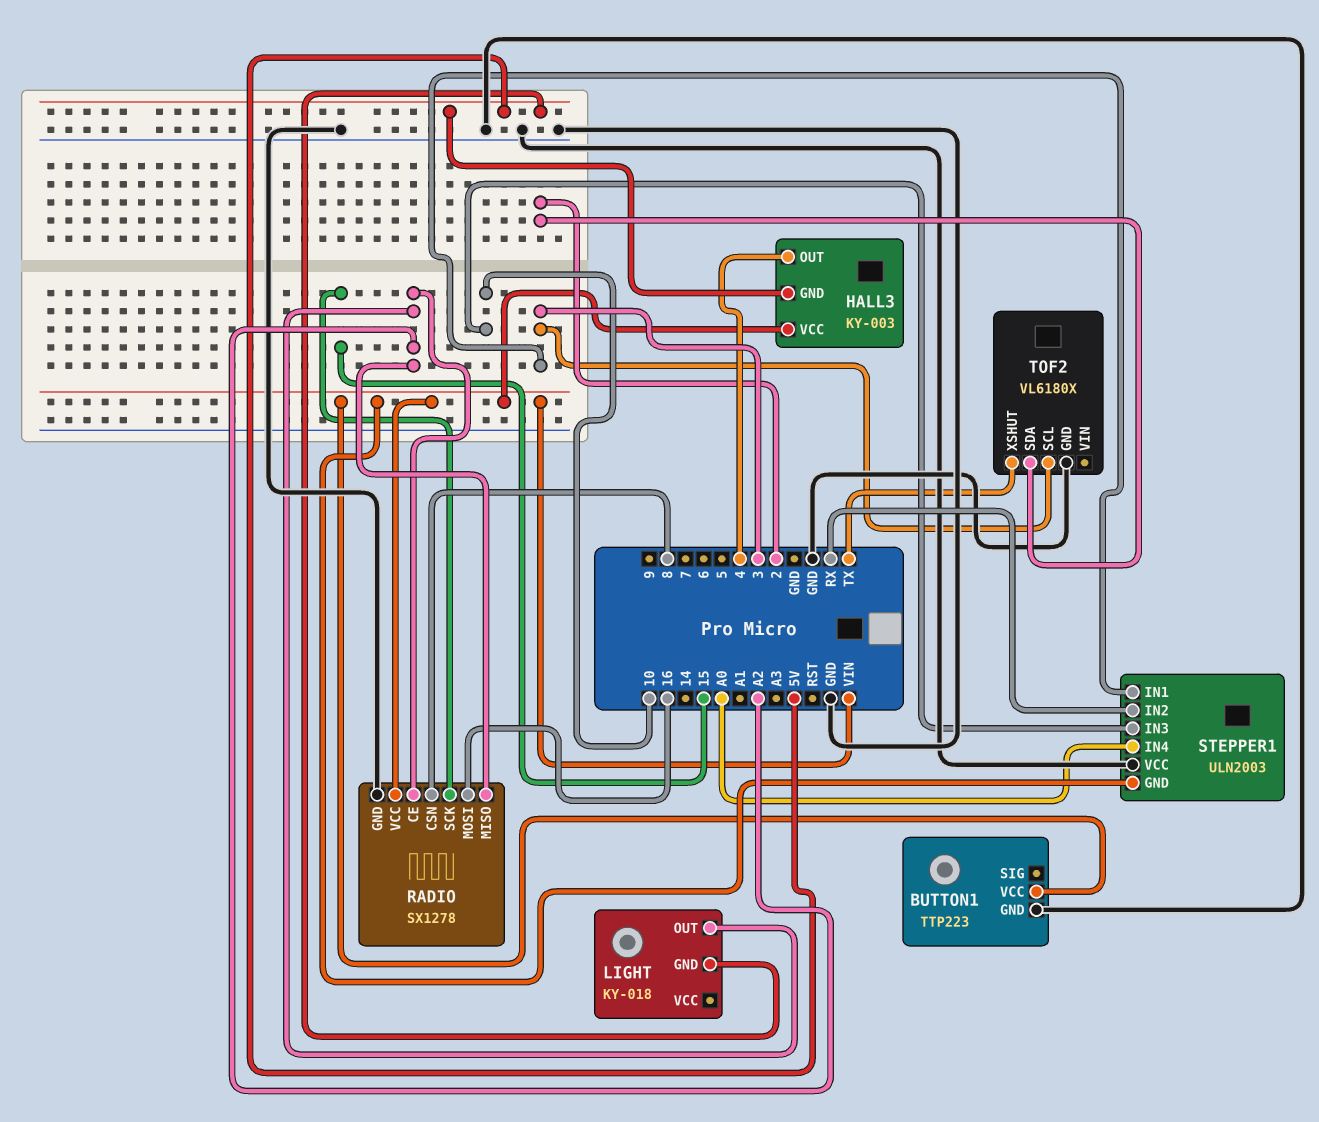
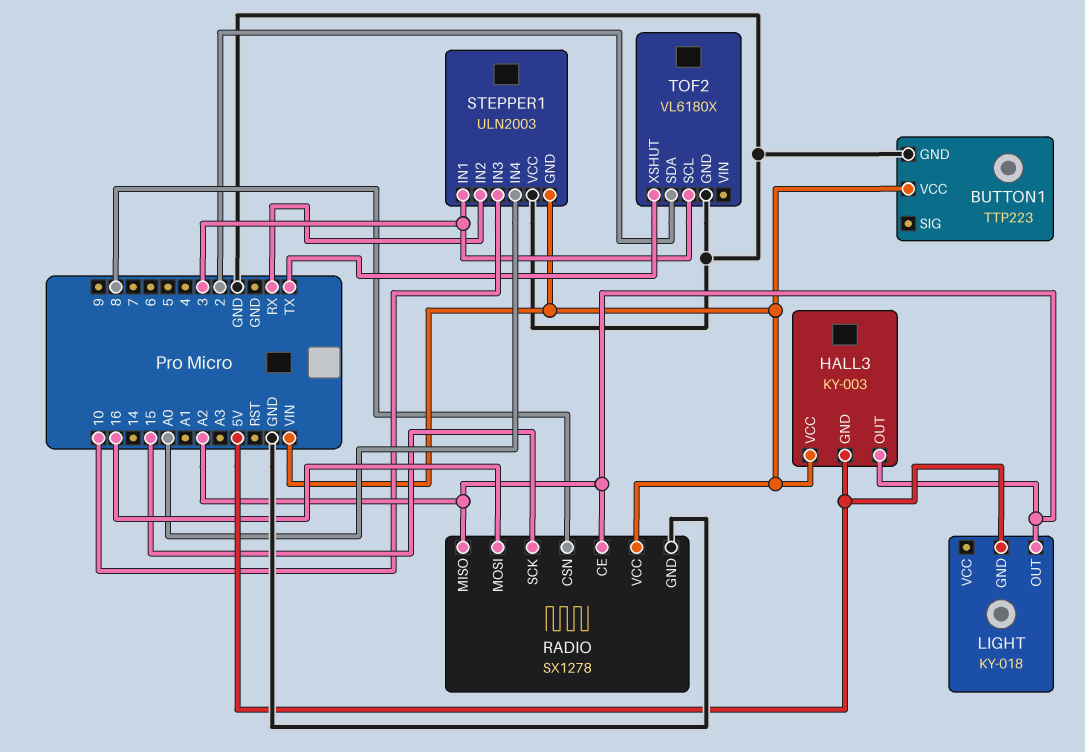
HALL3 pin OUT: 4 -> A2

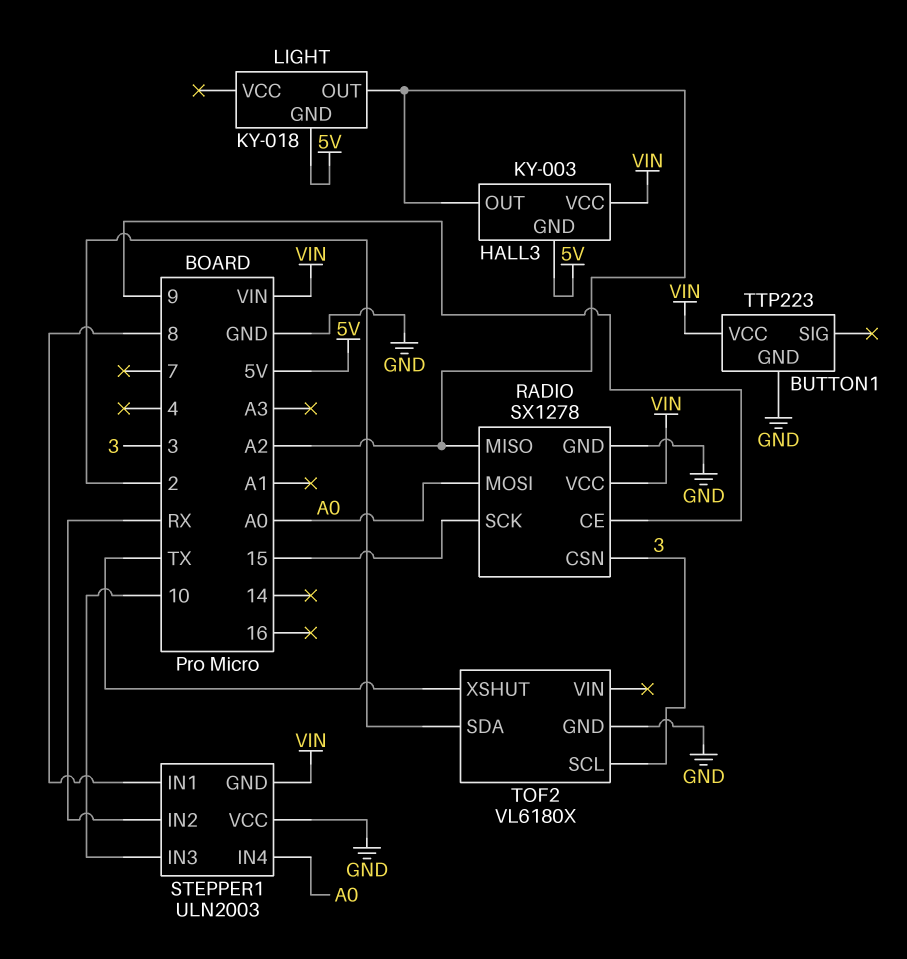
RADIO pin CE: A2 -> 9
RADIO pin CSN: 8 -> 3
RADIO pin MOSI: 16 -> A0
STEPPER1 pin IN1: 3 -> 8

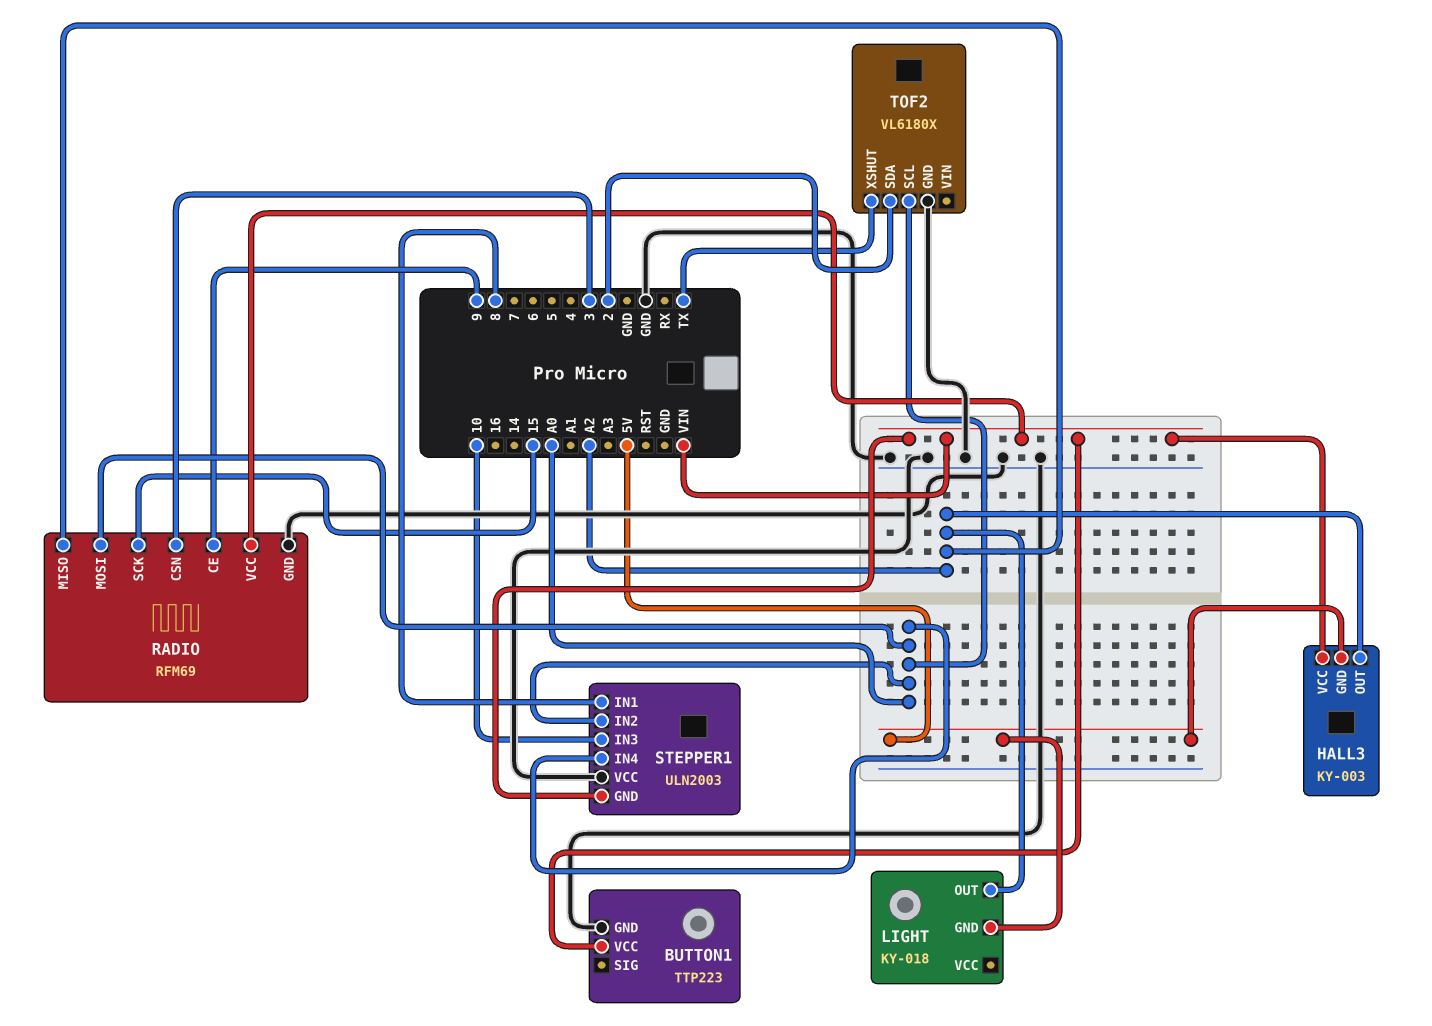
RADIO: SX1278 -> RFM69
STEPPER1 pin IN2: RX -> A0
TOF2 pin SCL: 3 -> A0

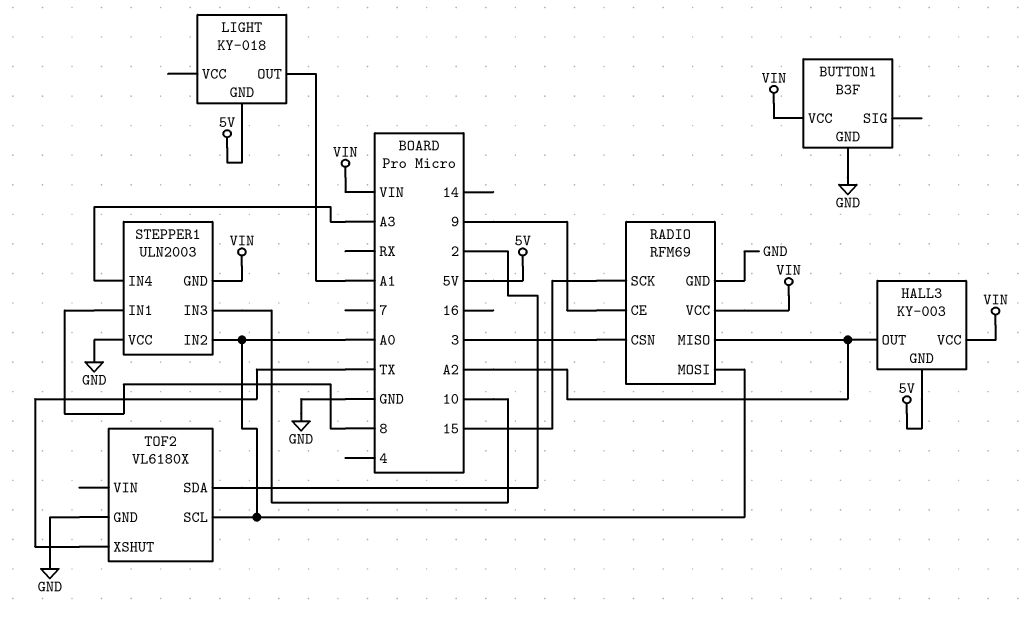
BUTTON1: TTP223 -> B3F
LIGHT pin OUT: A2 -> A1
STEPPER1 pin IN4: A0 -> A3

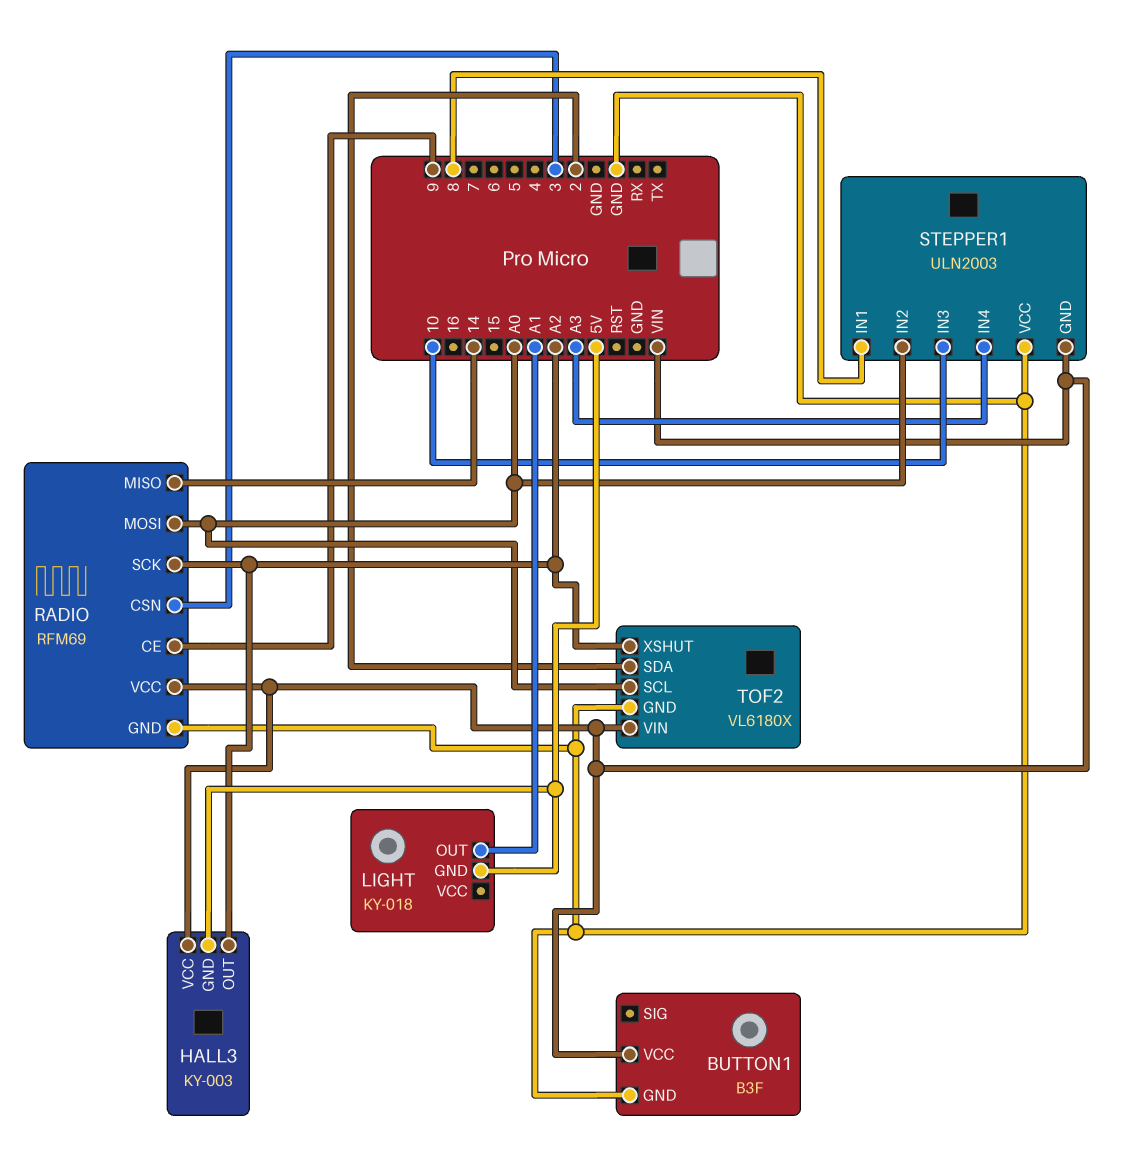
RADIO pin MISO: A2 -> 14
RADIO pin SCK: 15 -> A2
TOF2 pin VIN: none -> VIN
TOF2 pin XSHUT: TX -> A2

